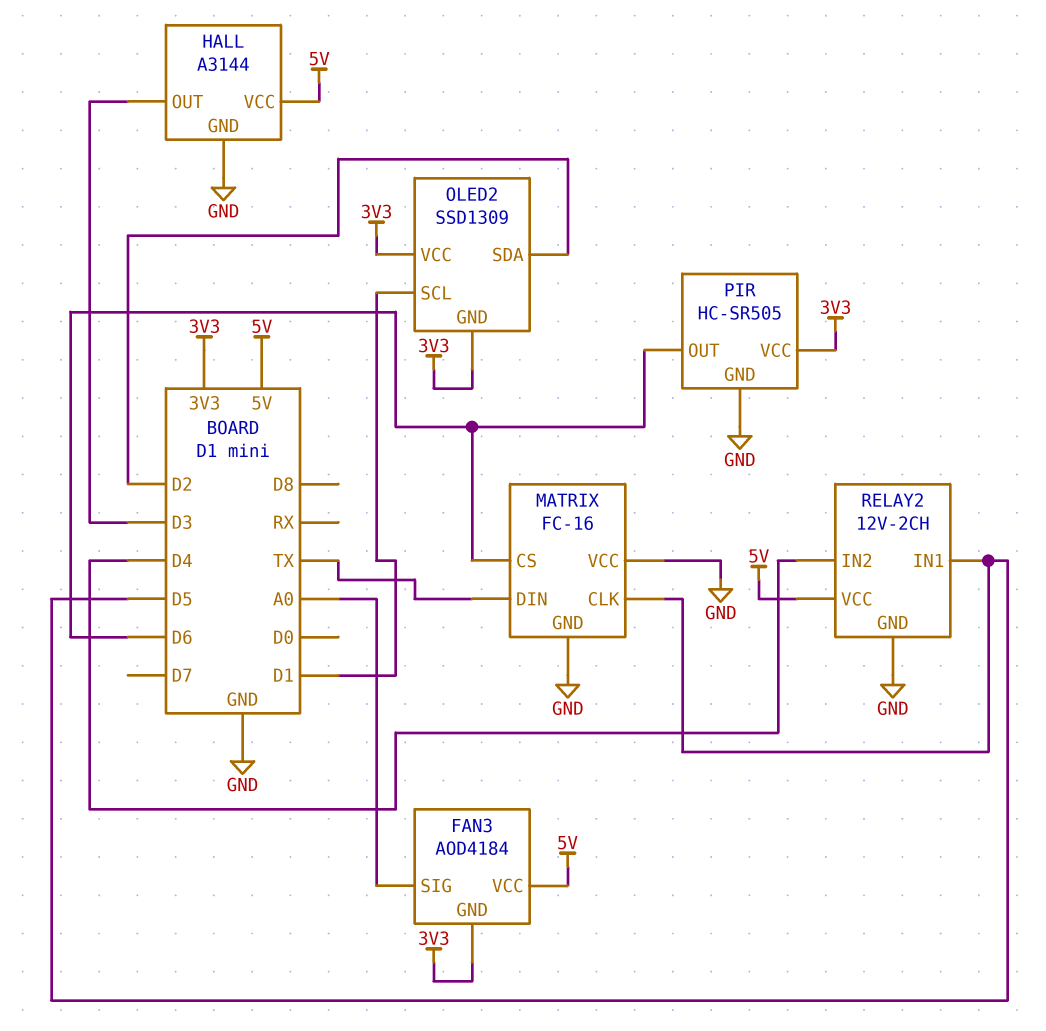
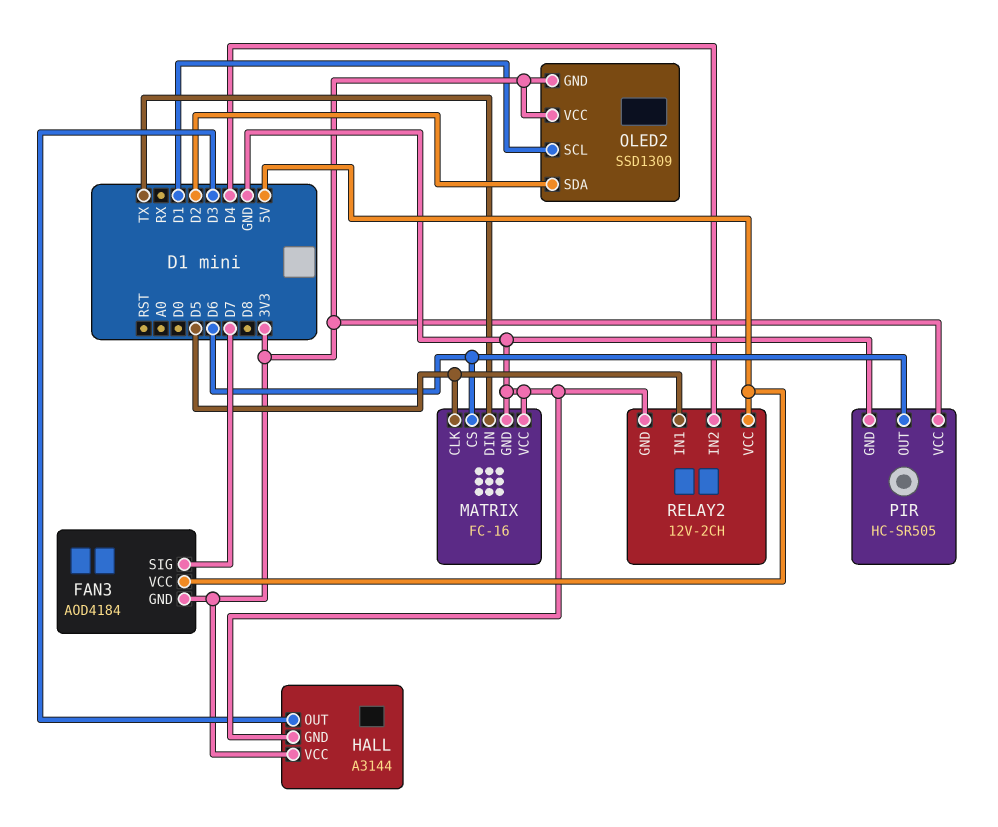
FAN3 pin SIG: A0 -> D7
HALL pin VCC: 5V -> 3V3

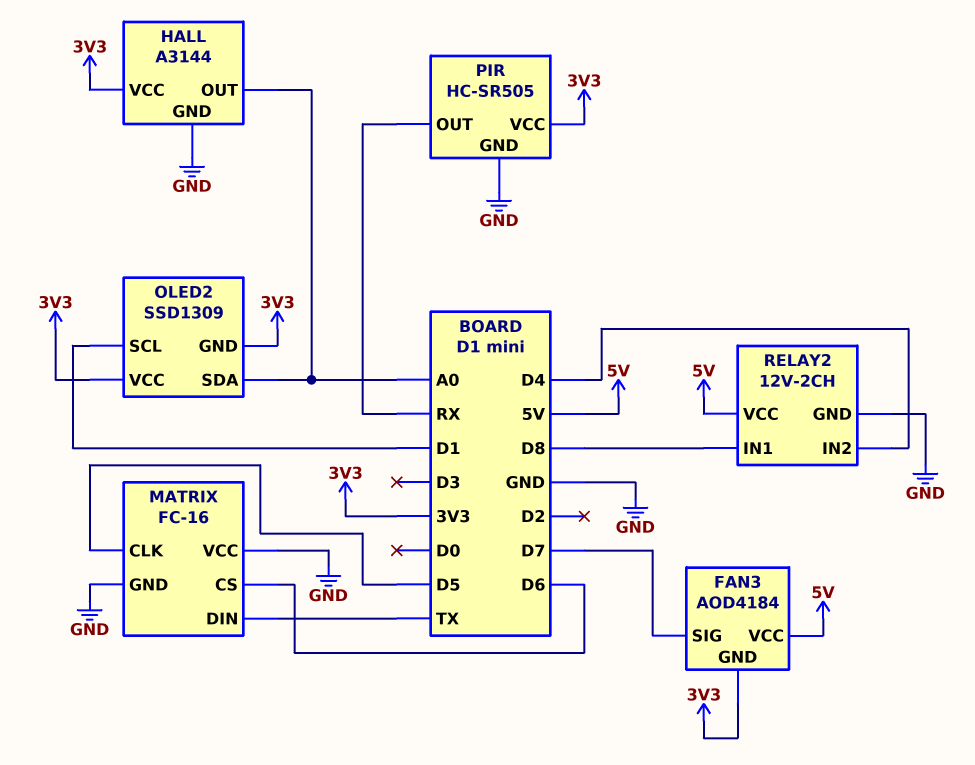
HALL pin OUT: D3 -> A0
OLED2 pin SDA: D2 -> A0
PIR pin OUT: D6 -> RX
RELAY2 pin IN1: D5 -> D8

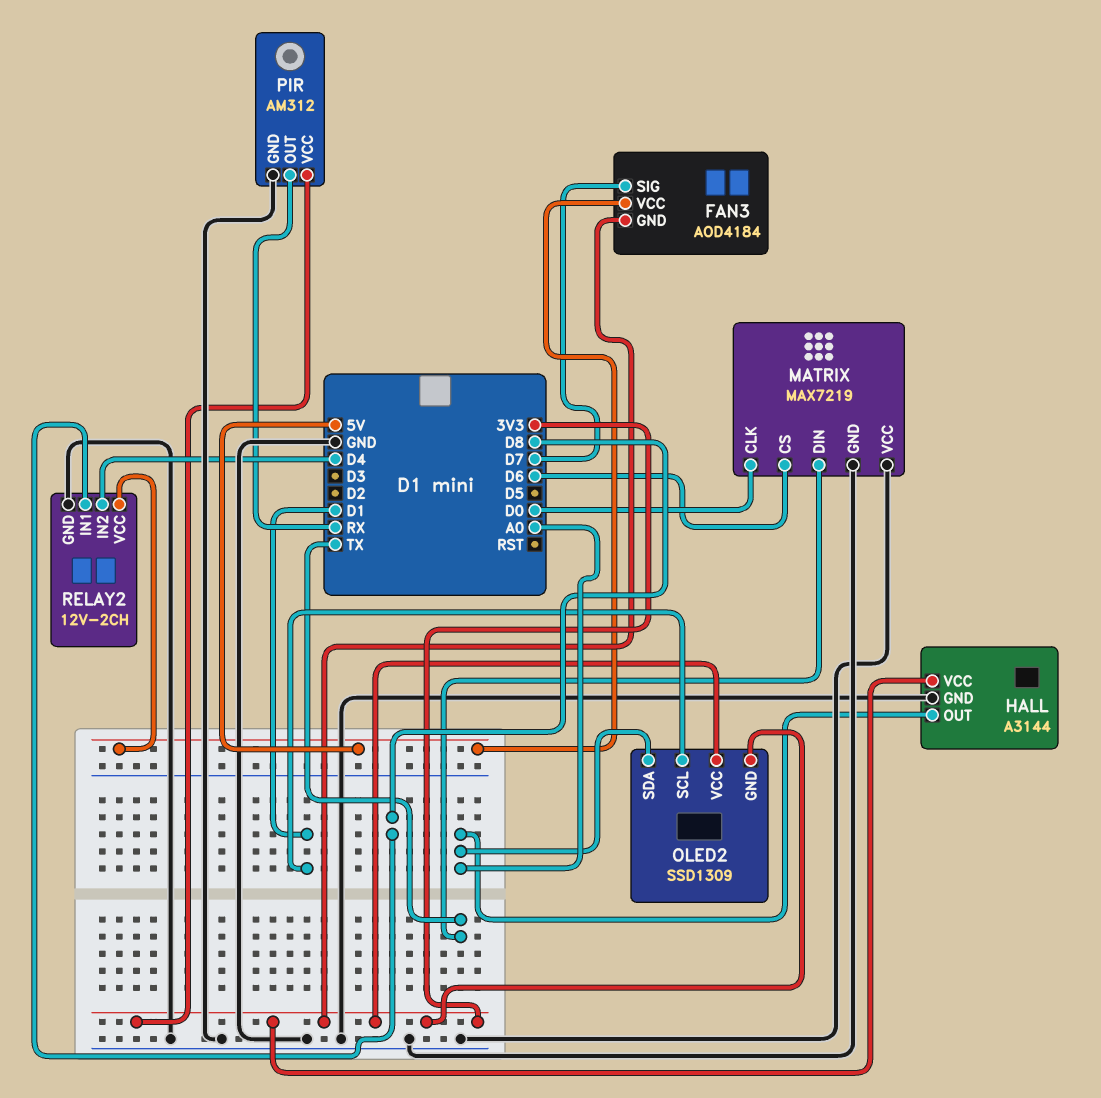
MATRIX: FC-16 -> MAX7219
MATRIX pin CLK: D5 -> D0
PIR: HC-SR505 -> AM312

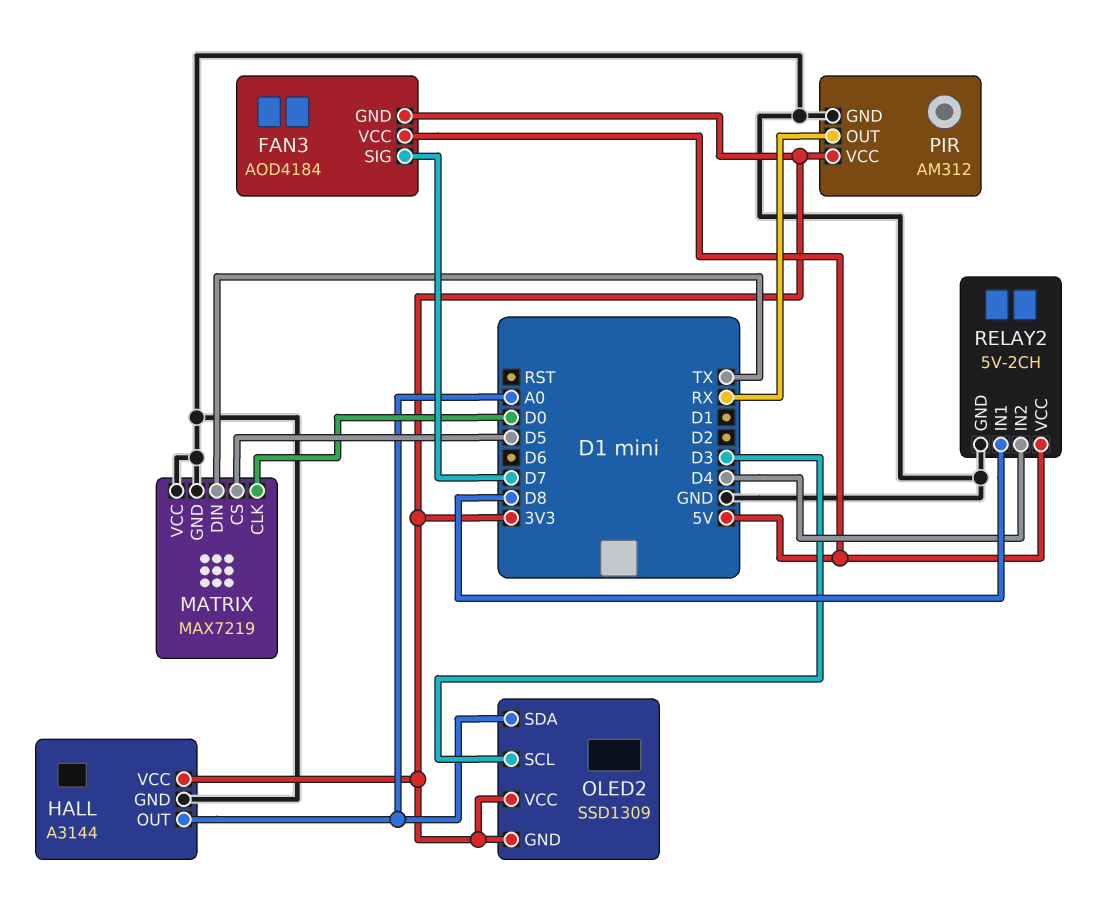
MATRIX pin CS: D6 -> D5
OLED2 pin SCL: D1 -> D3
RELAY2: 12V-2CH -> 5V-2CH

